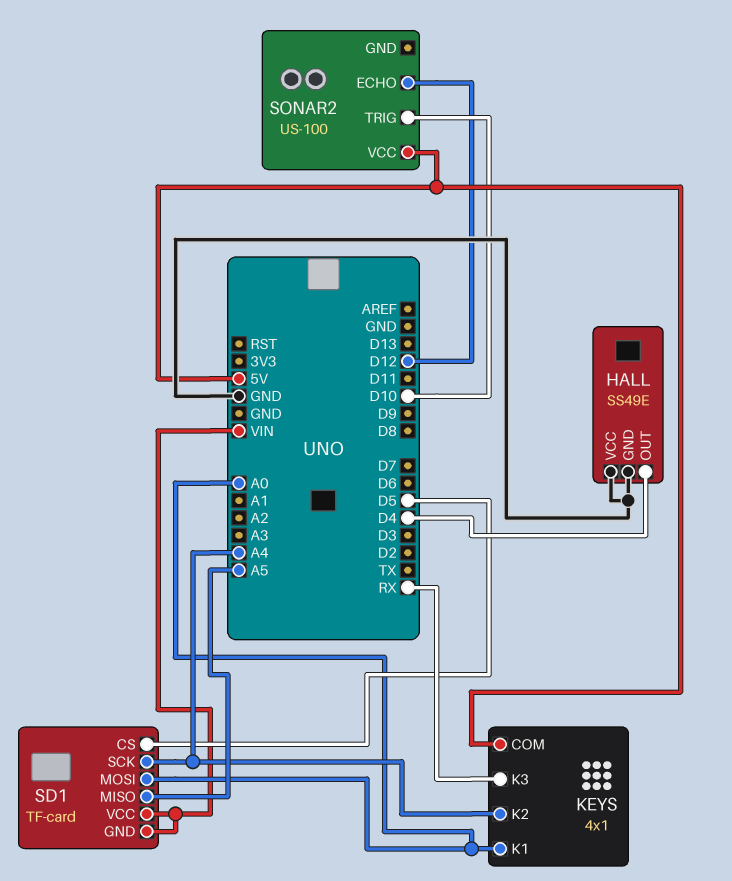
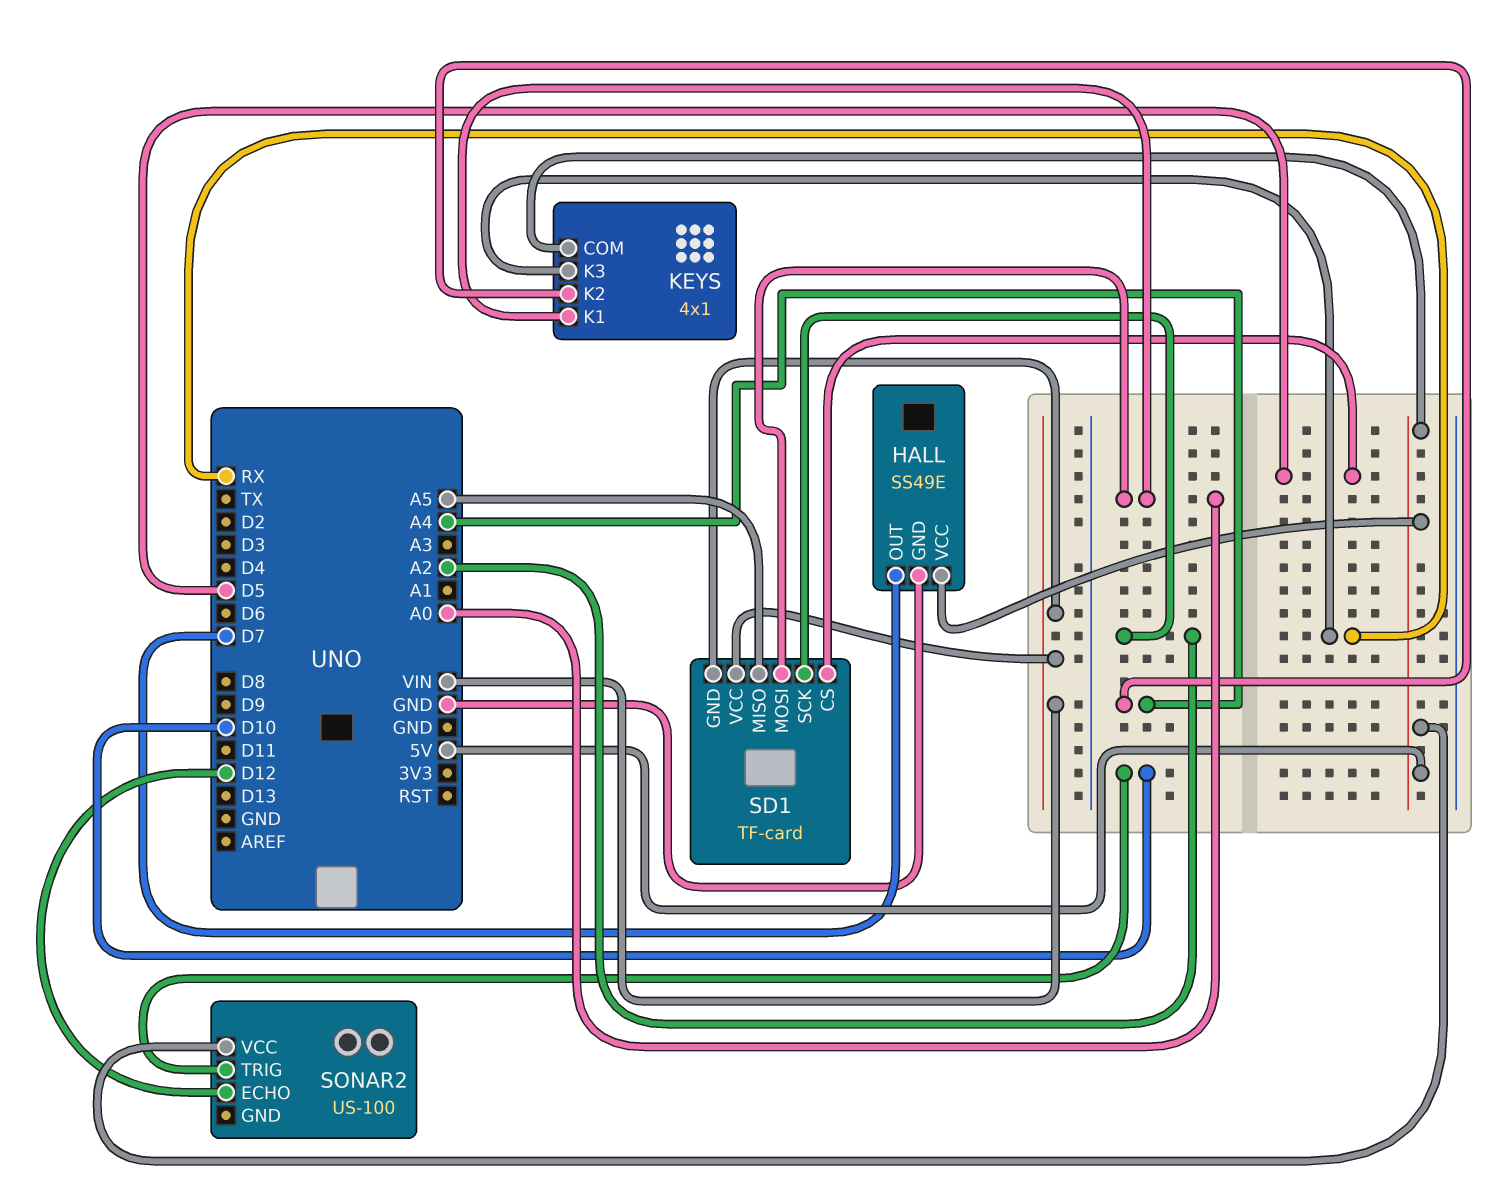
HALL pin OUT: D4 -> D7
HALL pin VCC: GND -> 5V
SD1 pin SCK: A4 -> A2

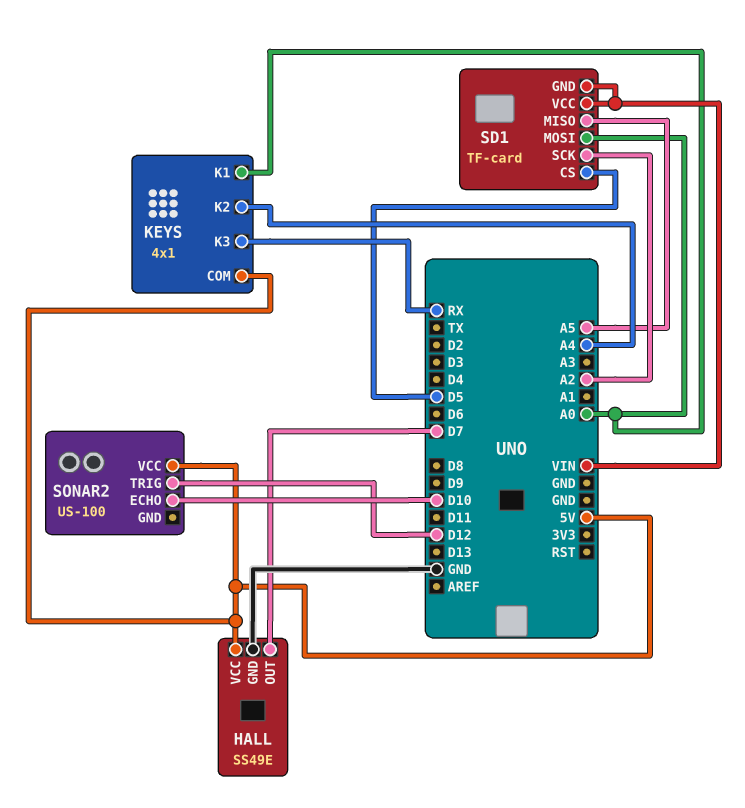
SONAR2 pin ECHO: D12 -> D10
SONAR2 pin TRIG: D10 -> D12

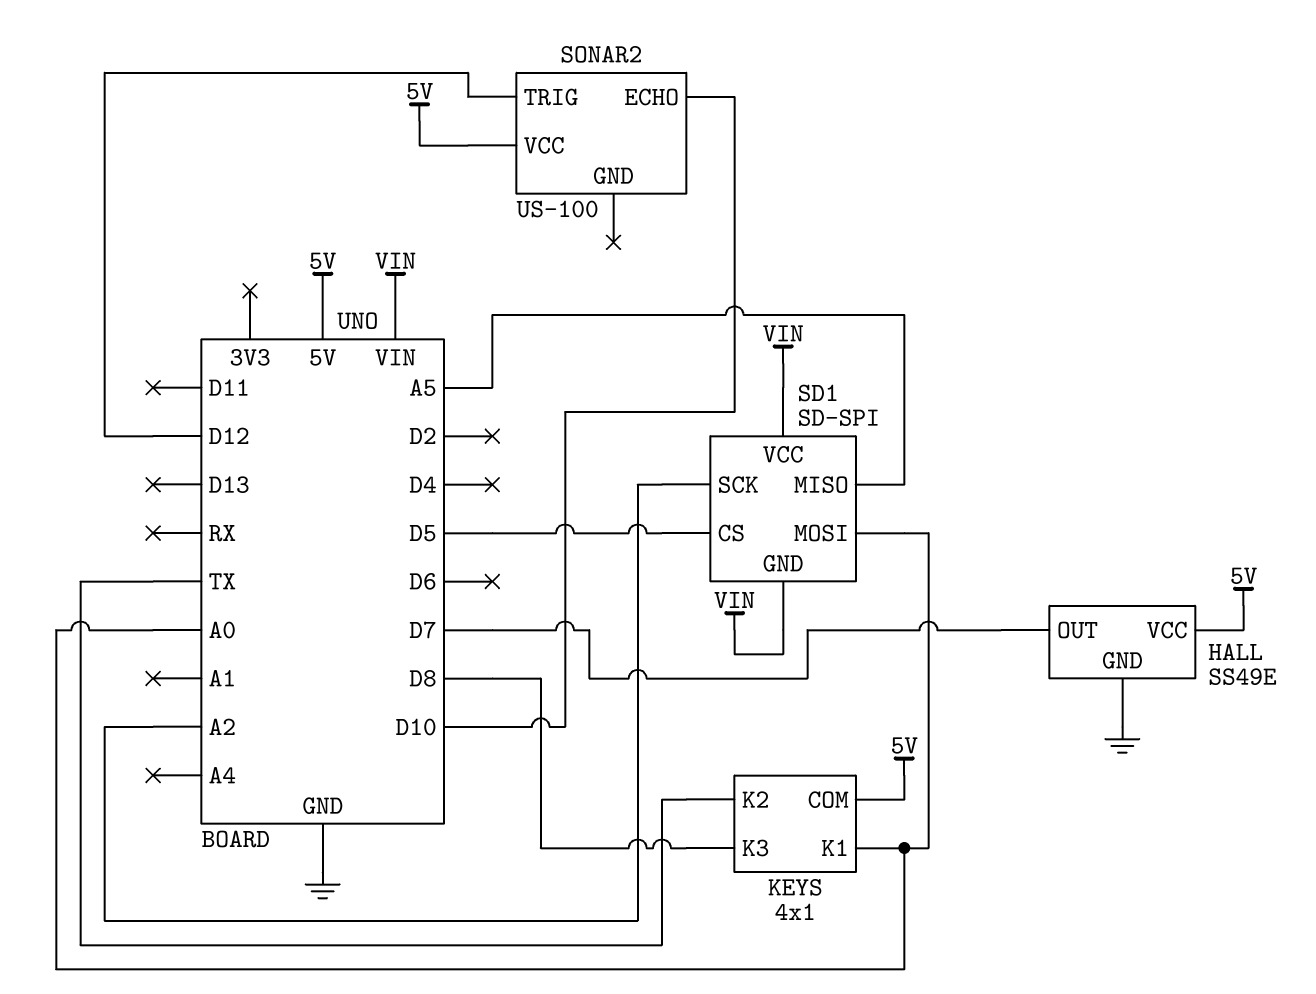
KEYS pin K2: A4 -> TX
KEYS pin K3: RX -> D8
SD1: TF-card -> SD-SPI

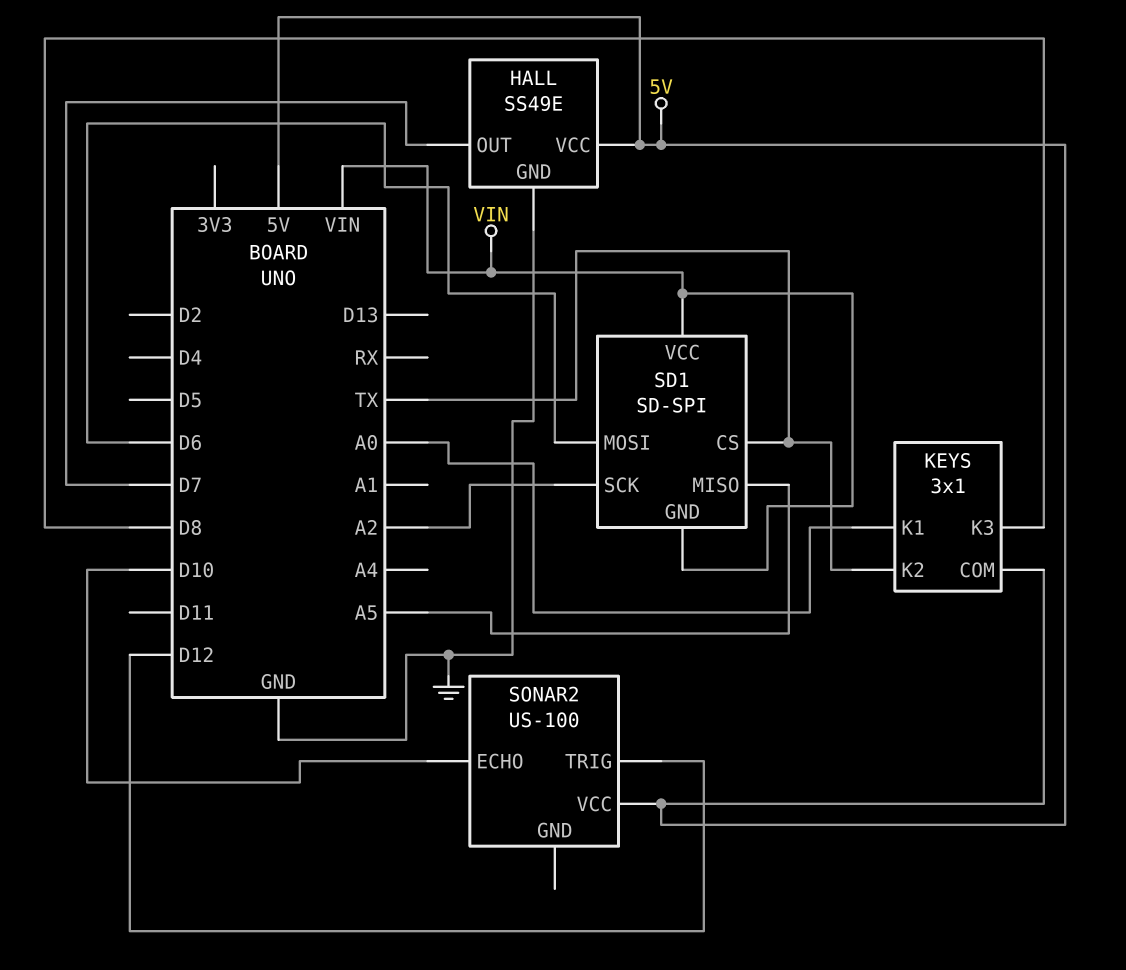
KEYS: 4x1 -> 3x1
SD1 pin CS: D5 -> TX
SD1 pin MOSI: A0 -> D6

